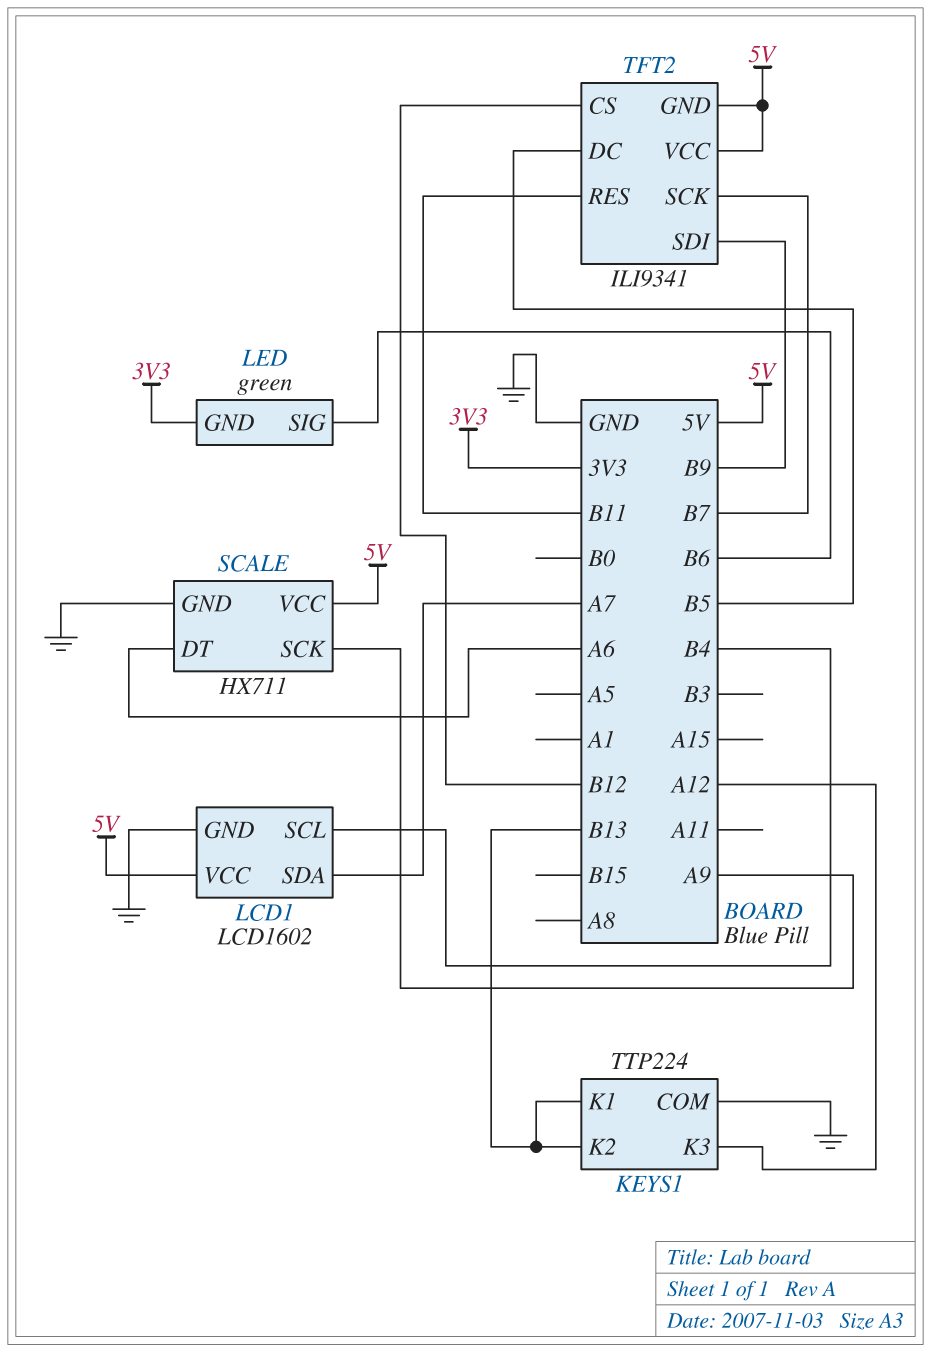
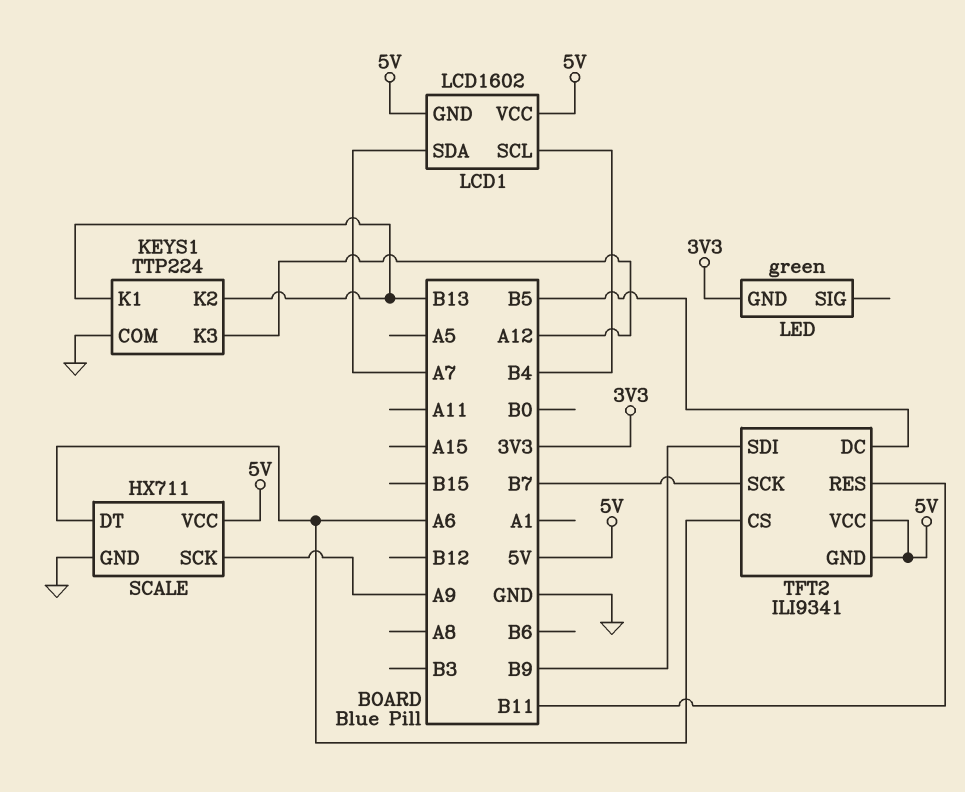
LCD1 pin GND: GND -> 5V
LED pin SIG: B6 -> none
TFT2 pin CS: B12 -> A6

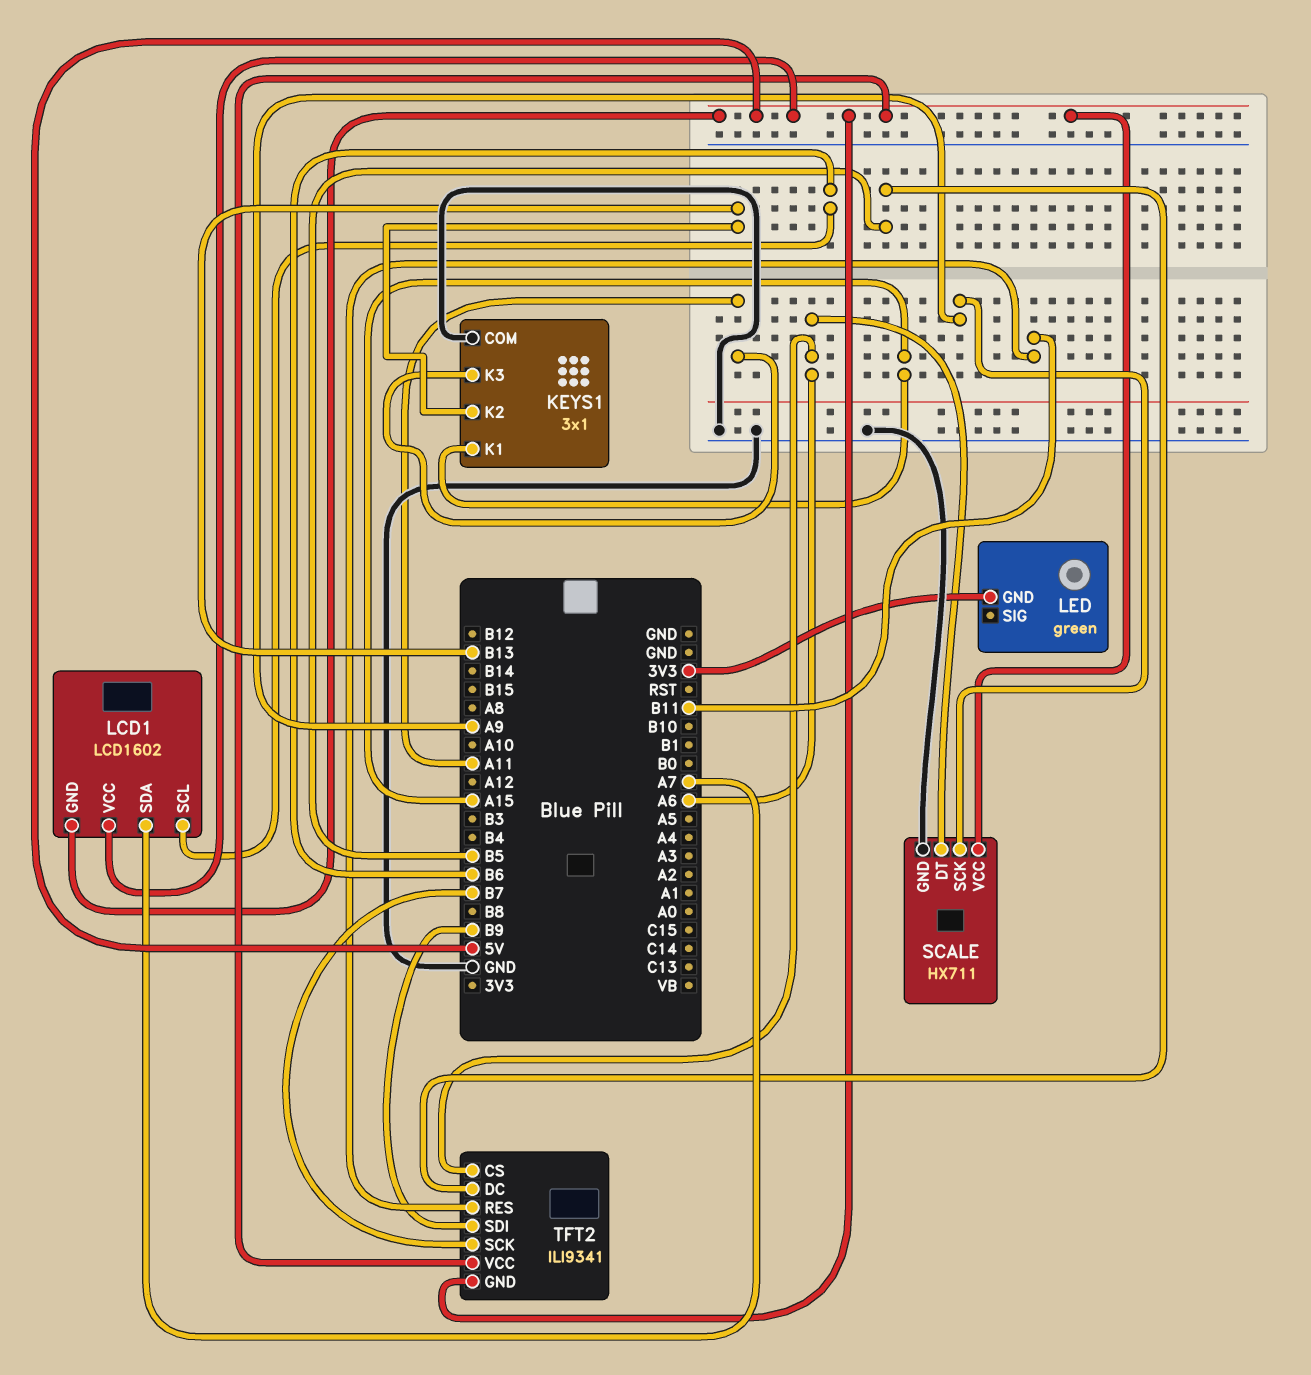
KEYS1: TTP224 -> 3x1
KEYS1 pin K1: B13 -> A15
KEYS1 pin K3: A12 -> A11
LCD1 pin SCL: B4 -> B6

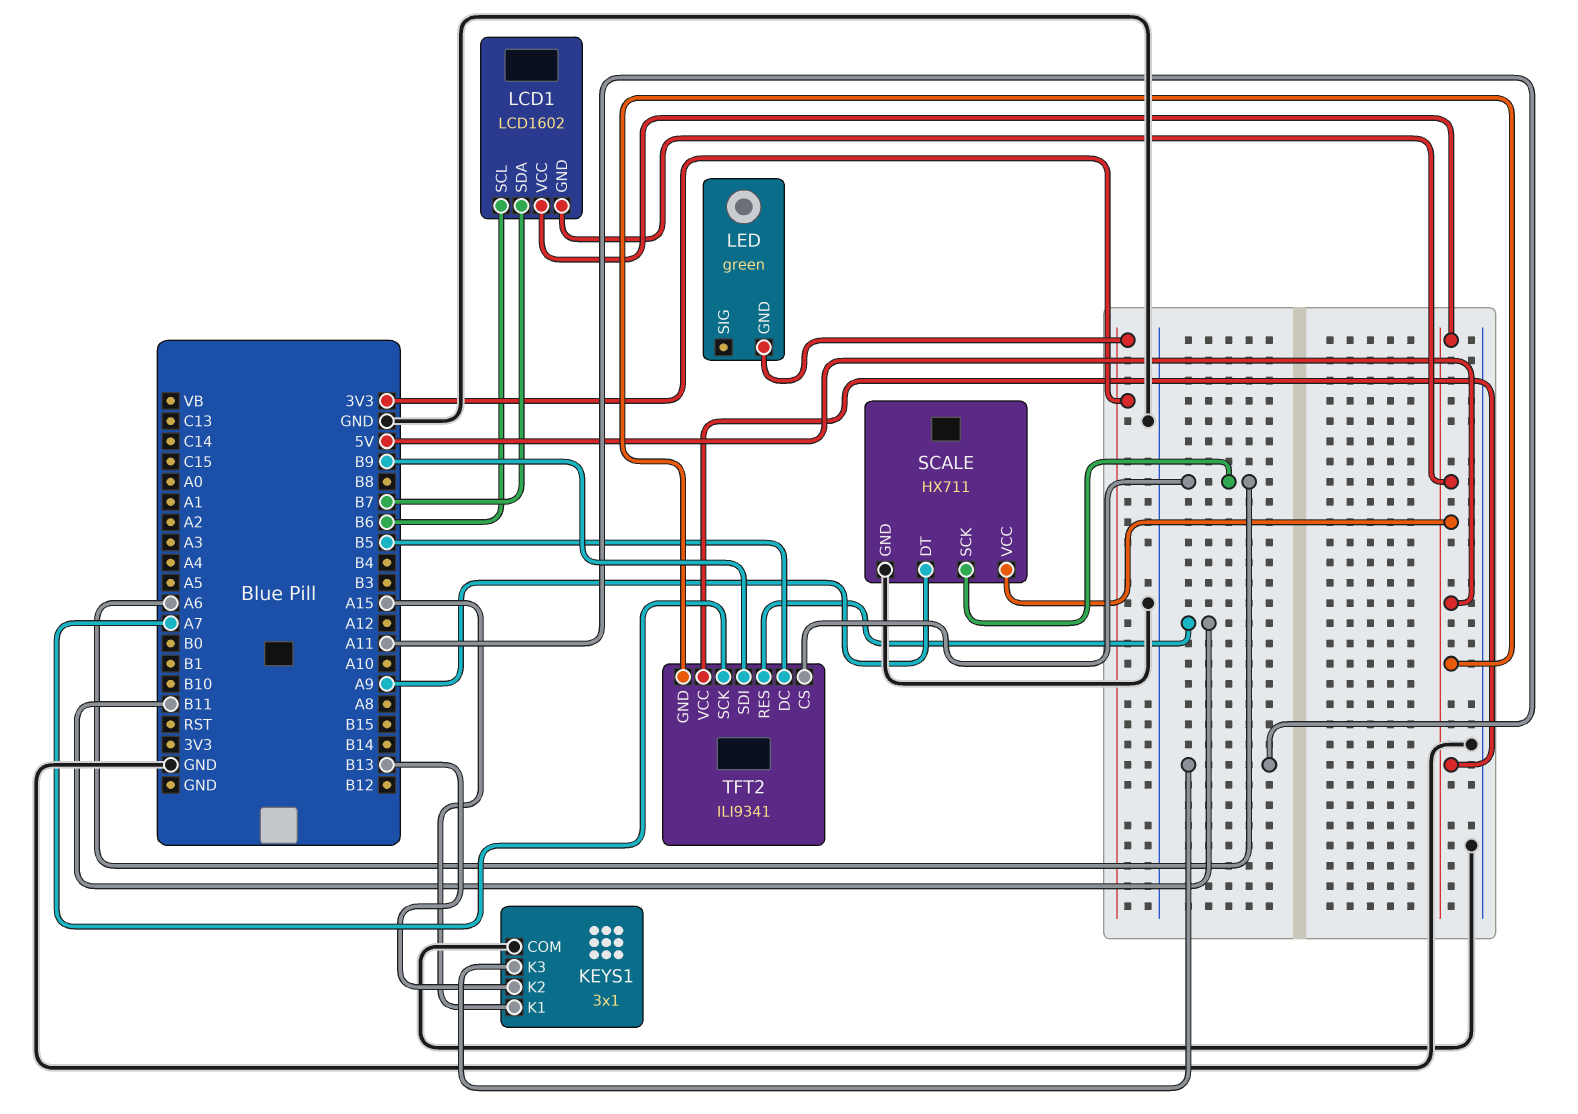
LCD1 pin SDA: A7 -> B7
SCALE pin DT: A6 -> A9
SCALE pin SCK: A9 -> A6
TFT2 pin SCK: B7 -> A7

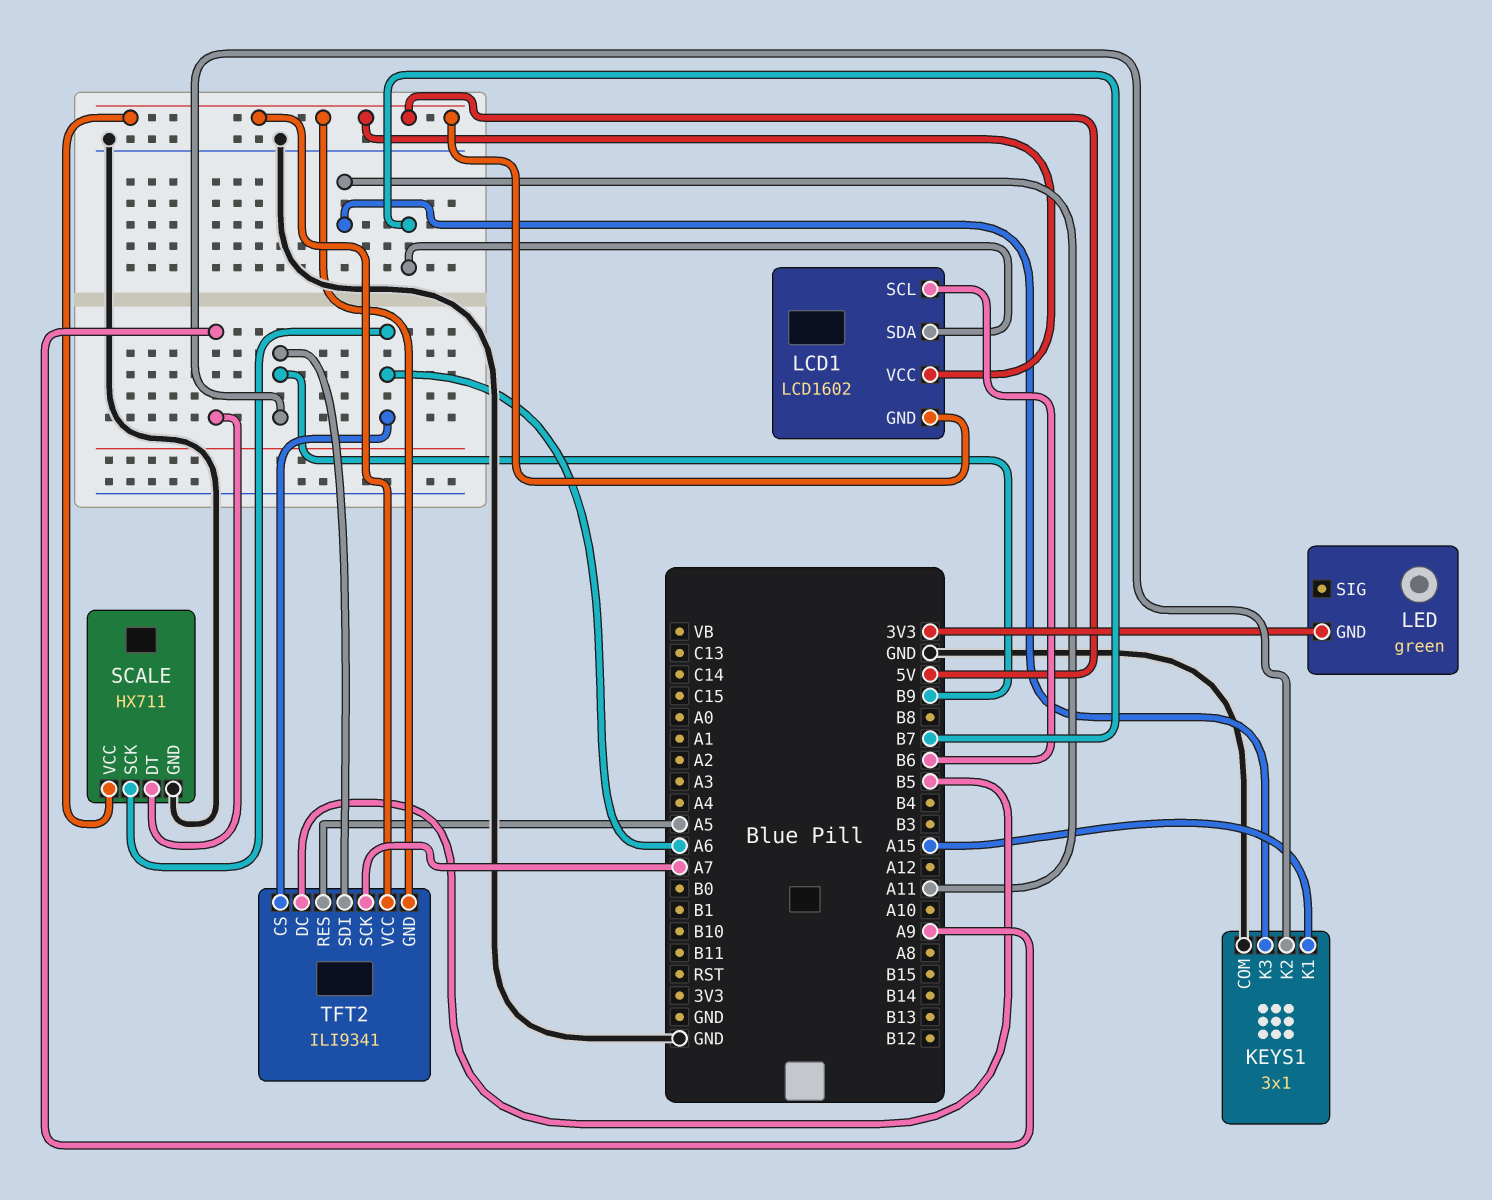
KEYS1 pin K2: B13 -> B9
TFT2 pin RES: B11 -> A5

